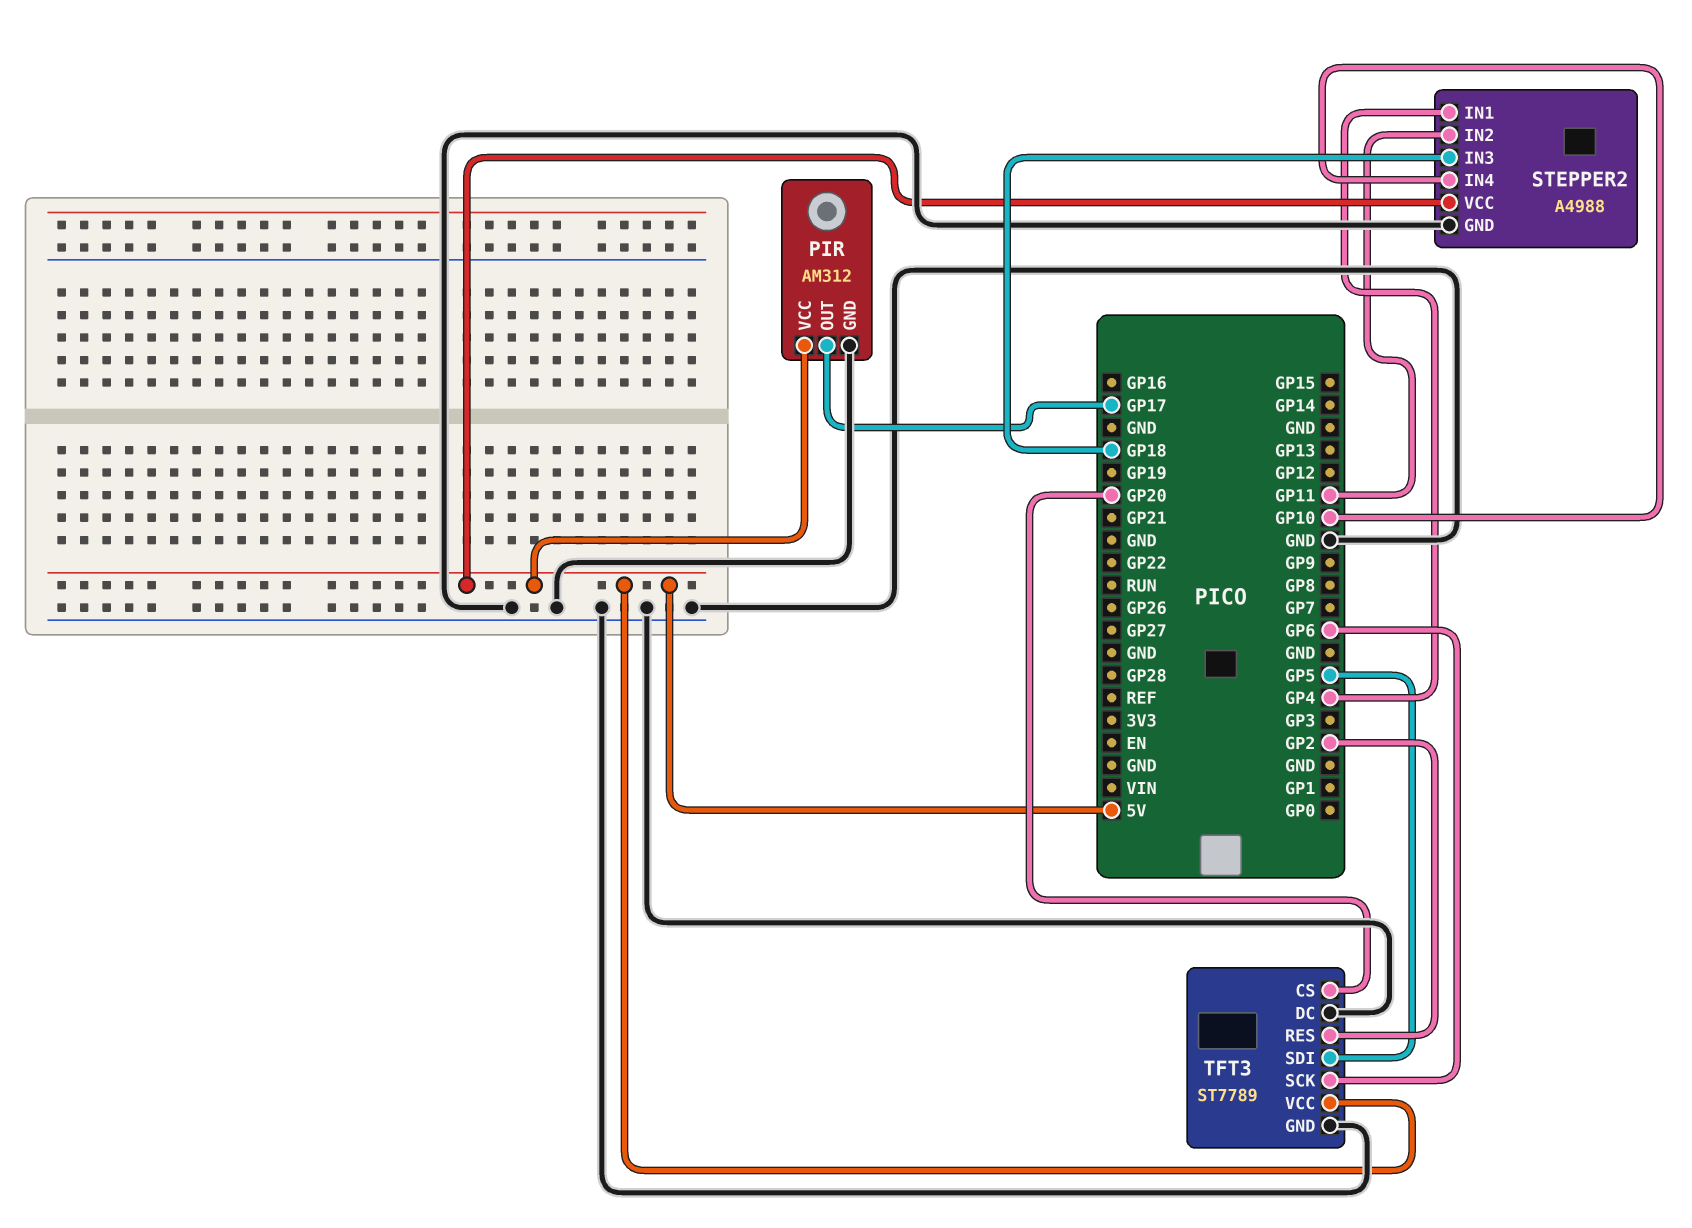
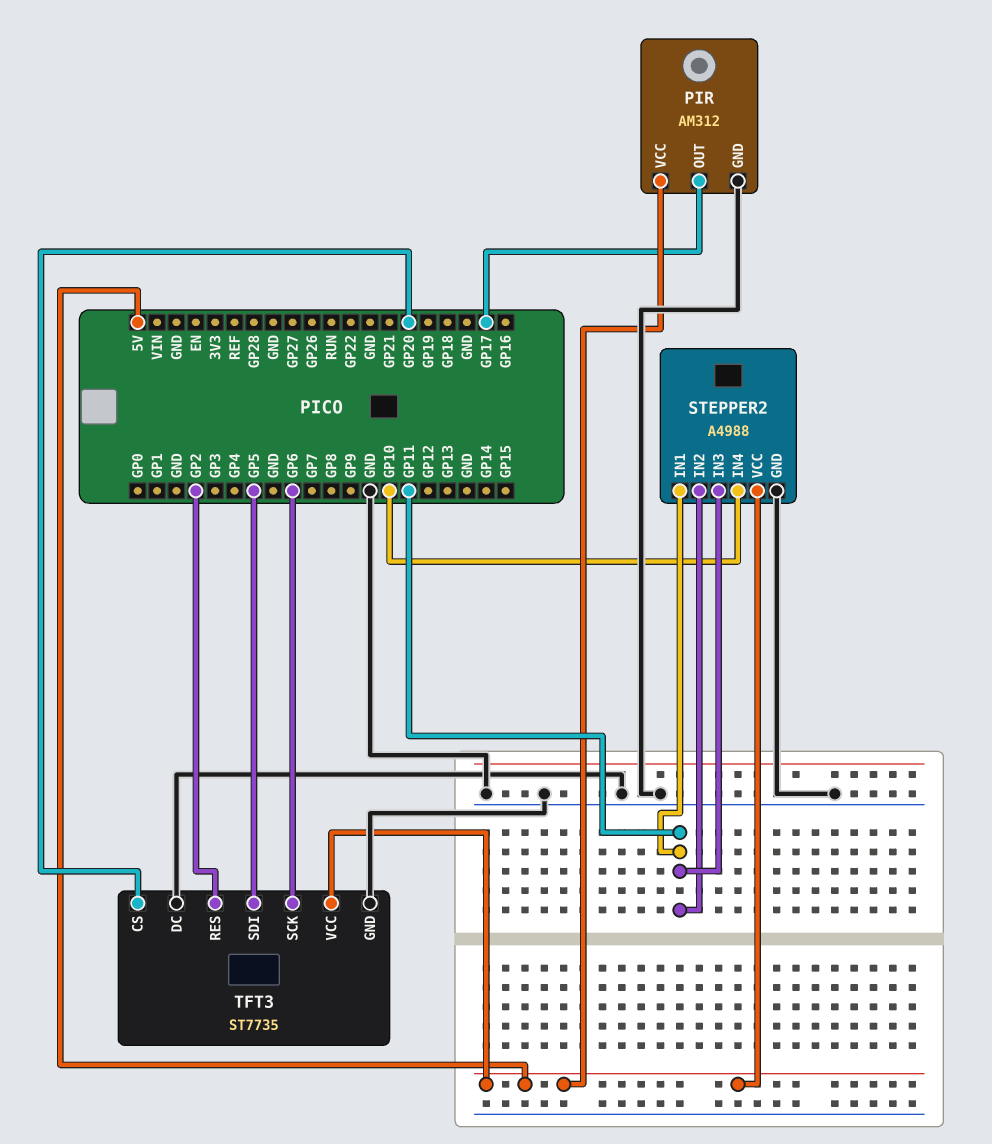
STEPPER2 pin IN1: GP4 -> GP11
STEPPER2 pin IN3: GP18 -> GP11
TFT3: ST7789 -> ST7735

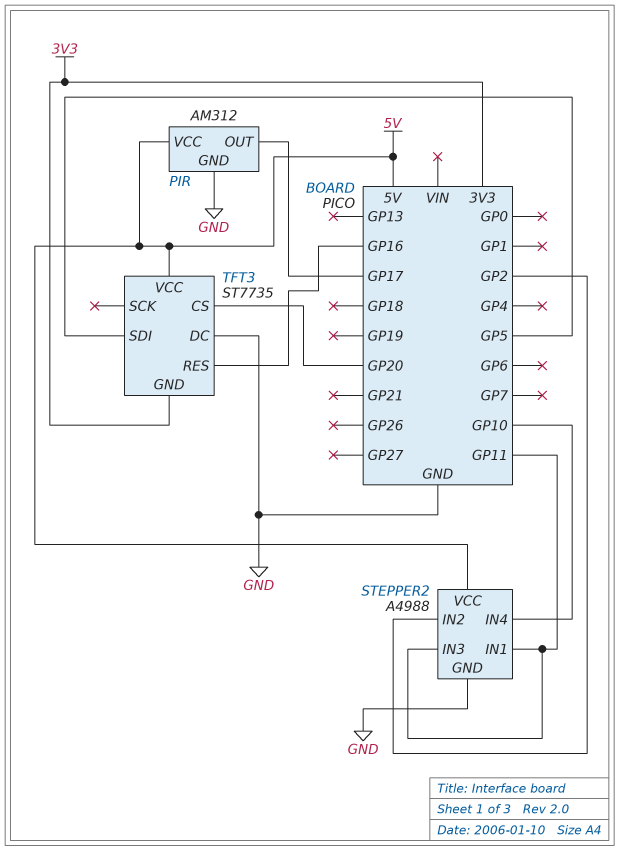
STEPPER2 pin IN2: GP11 -> GP2
TFT3 pin GND: GND -> 3V3
TFT3 pin RES: GP2 -> GP16
TFT3 pin SCK: GP6 -> none

